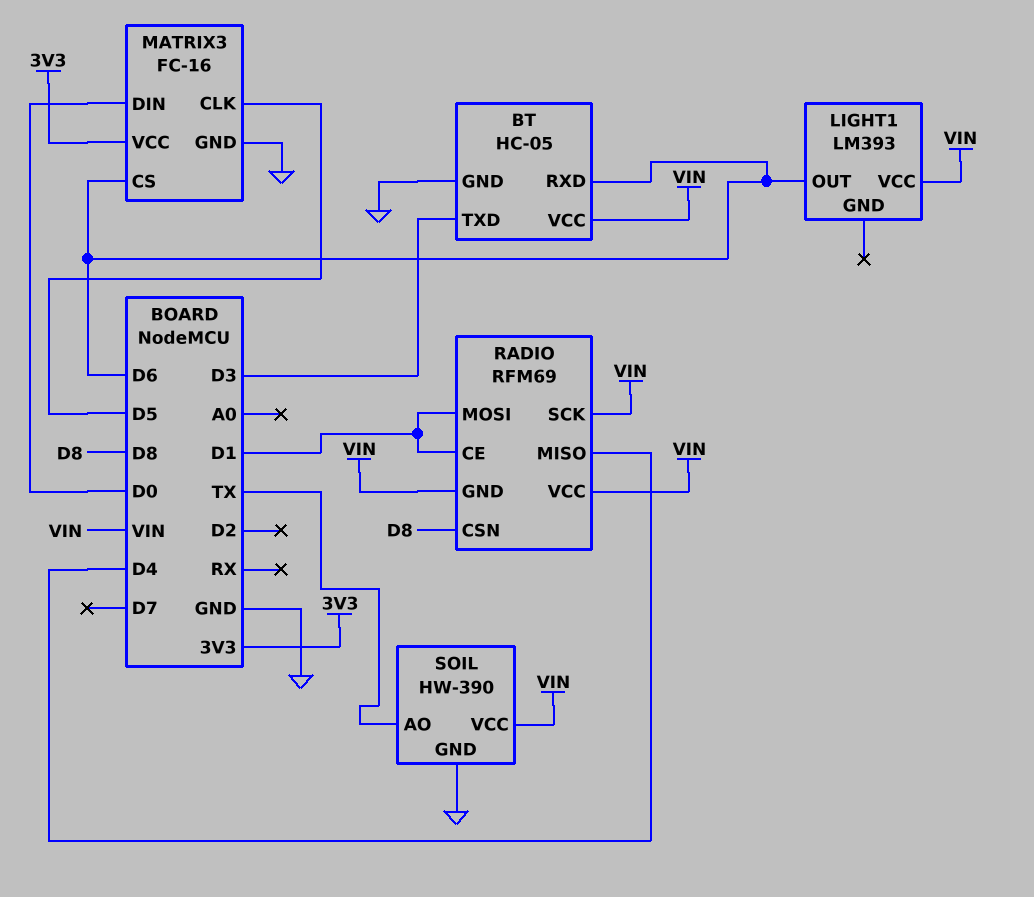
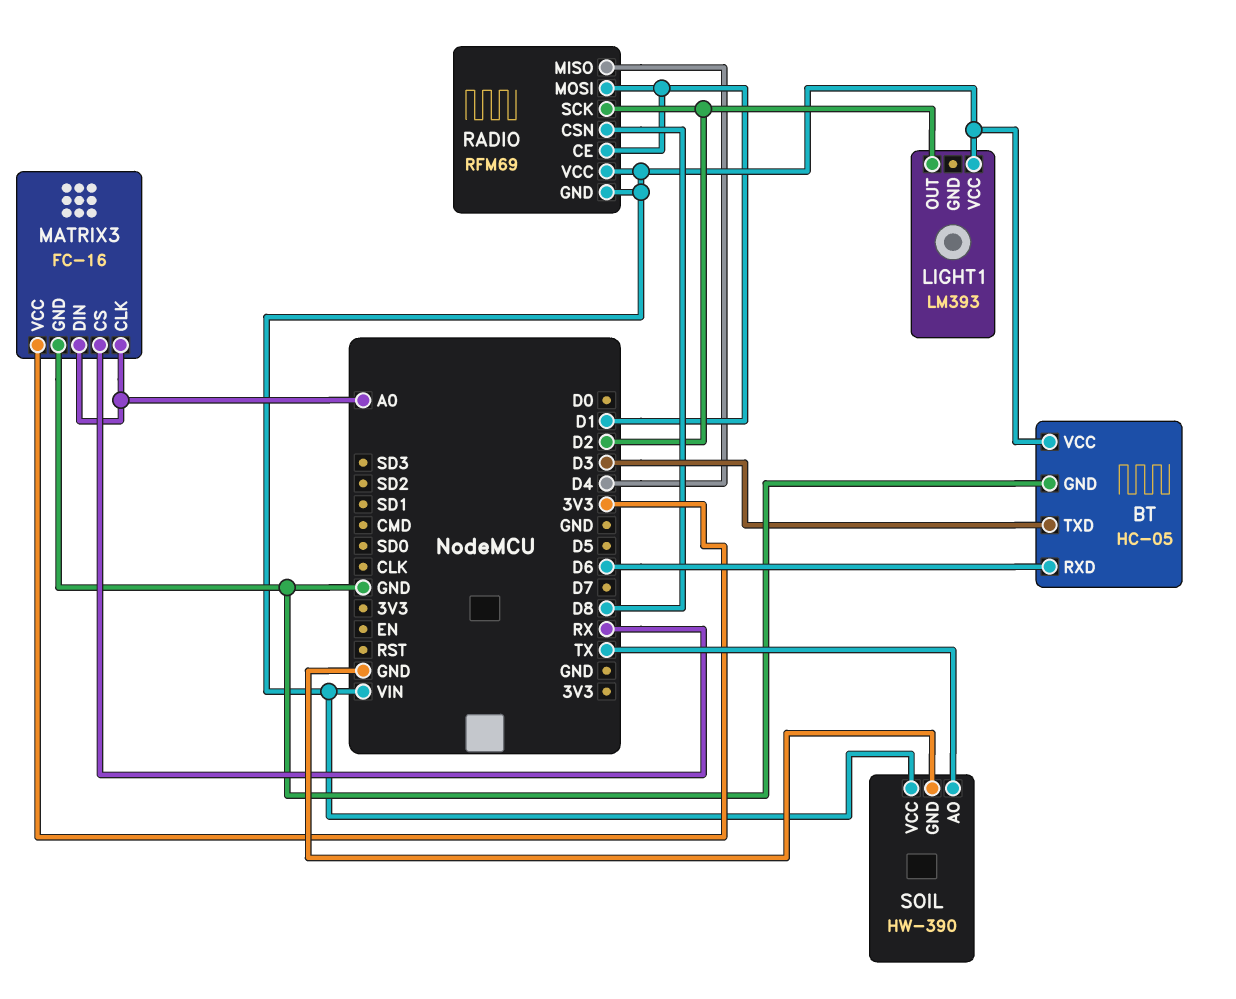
LIGHT1 pin OUT: D6 -> D2
MATRIX3 pin CLK: D5 -> A0
MATRIX3 pin CS: D6 -> RX
MATRIX3 pin DIN: D0 -> A0
RADIO pin SCK: VIN -> D2

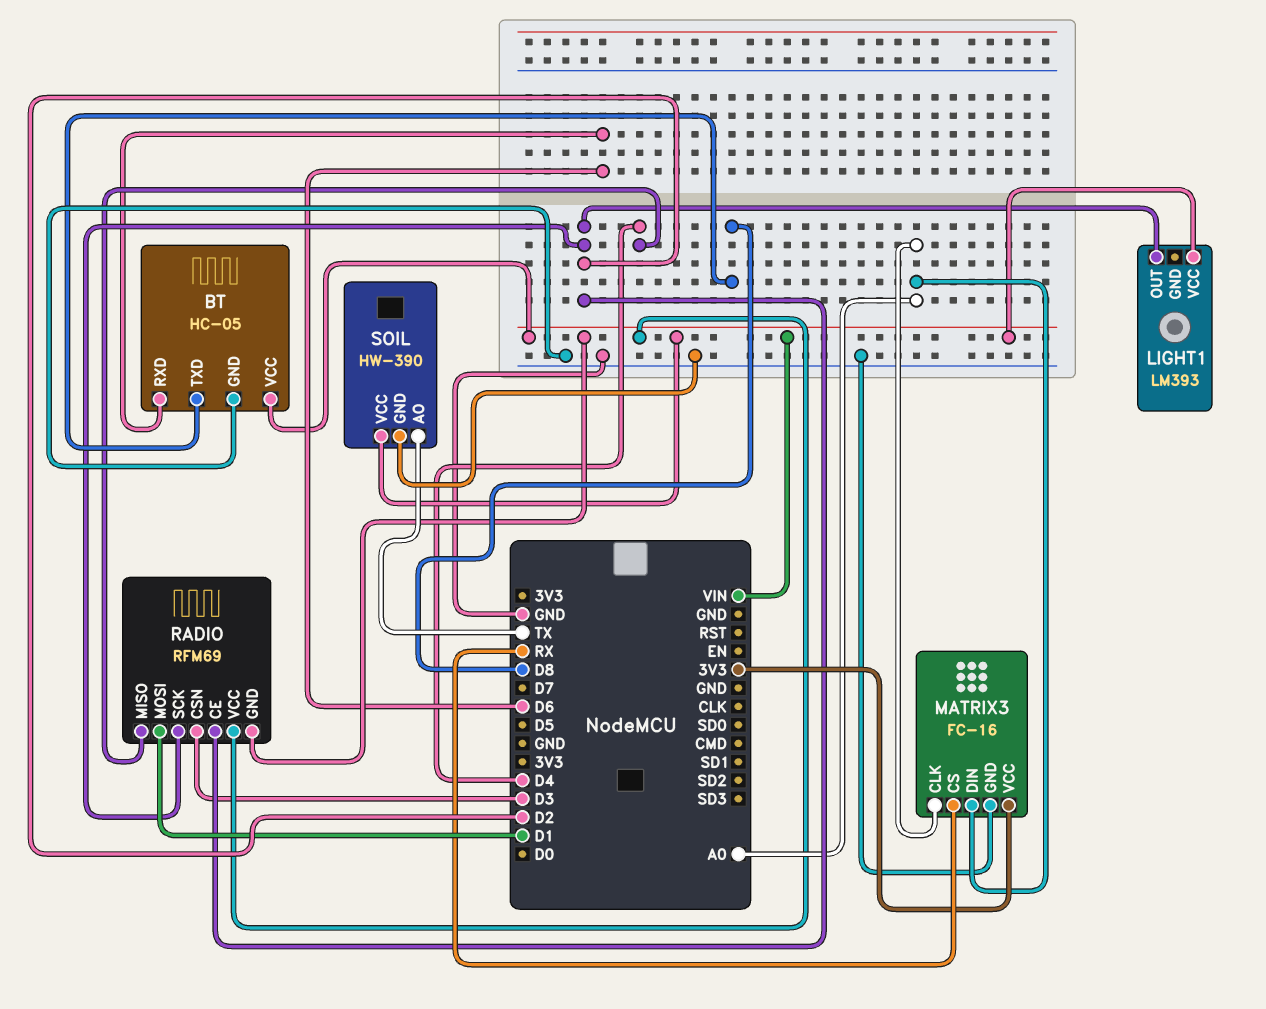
BT pin TXD: D3 -> D8
RADIO pin CE: D1 -> D2
RADIO pin CSN: D8 -> D3

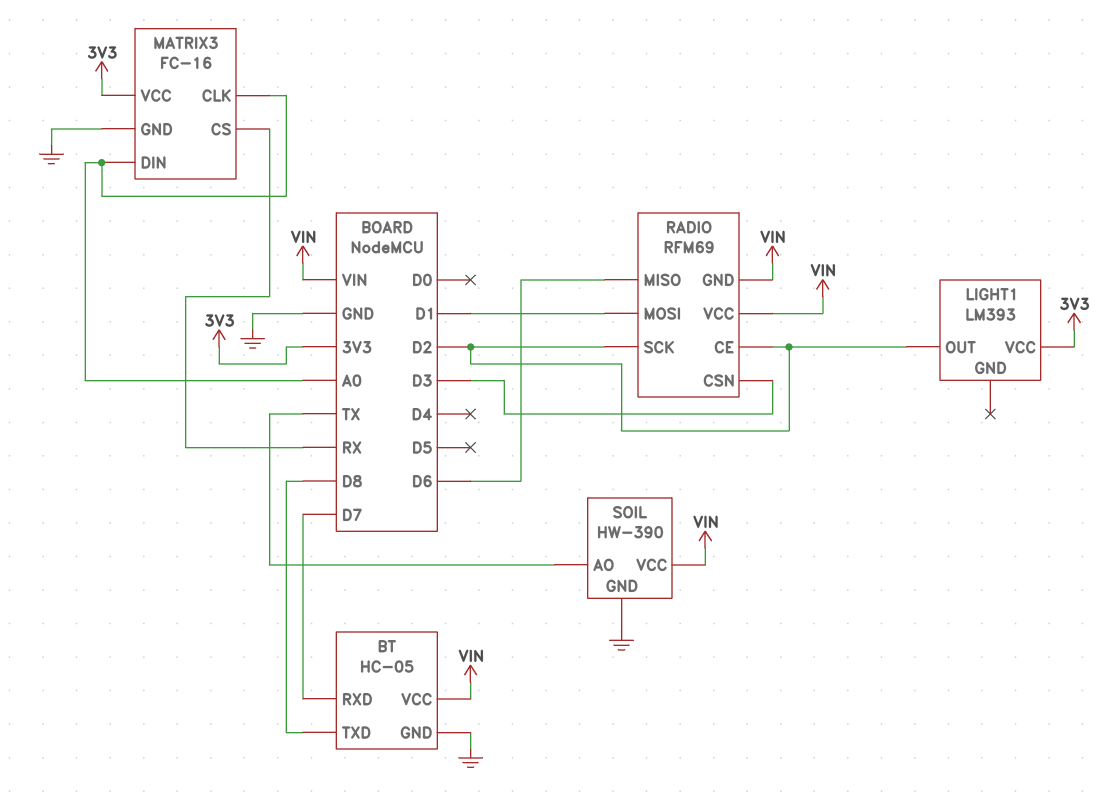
BT pin RXD: D6 -> D7
LIGHT1 pin VCC: VIN -> 3V3
RADIO pin MISO: D4 -> D6

